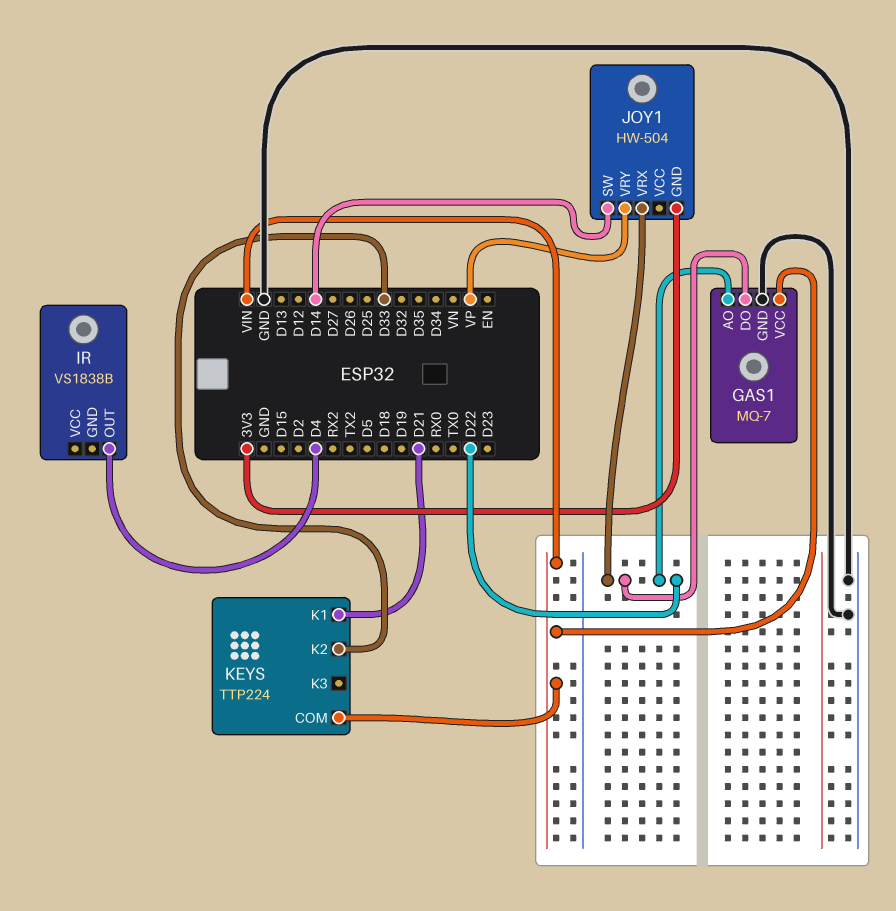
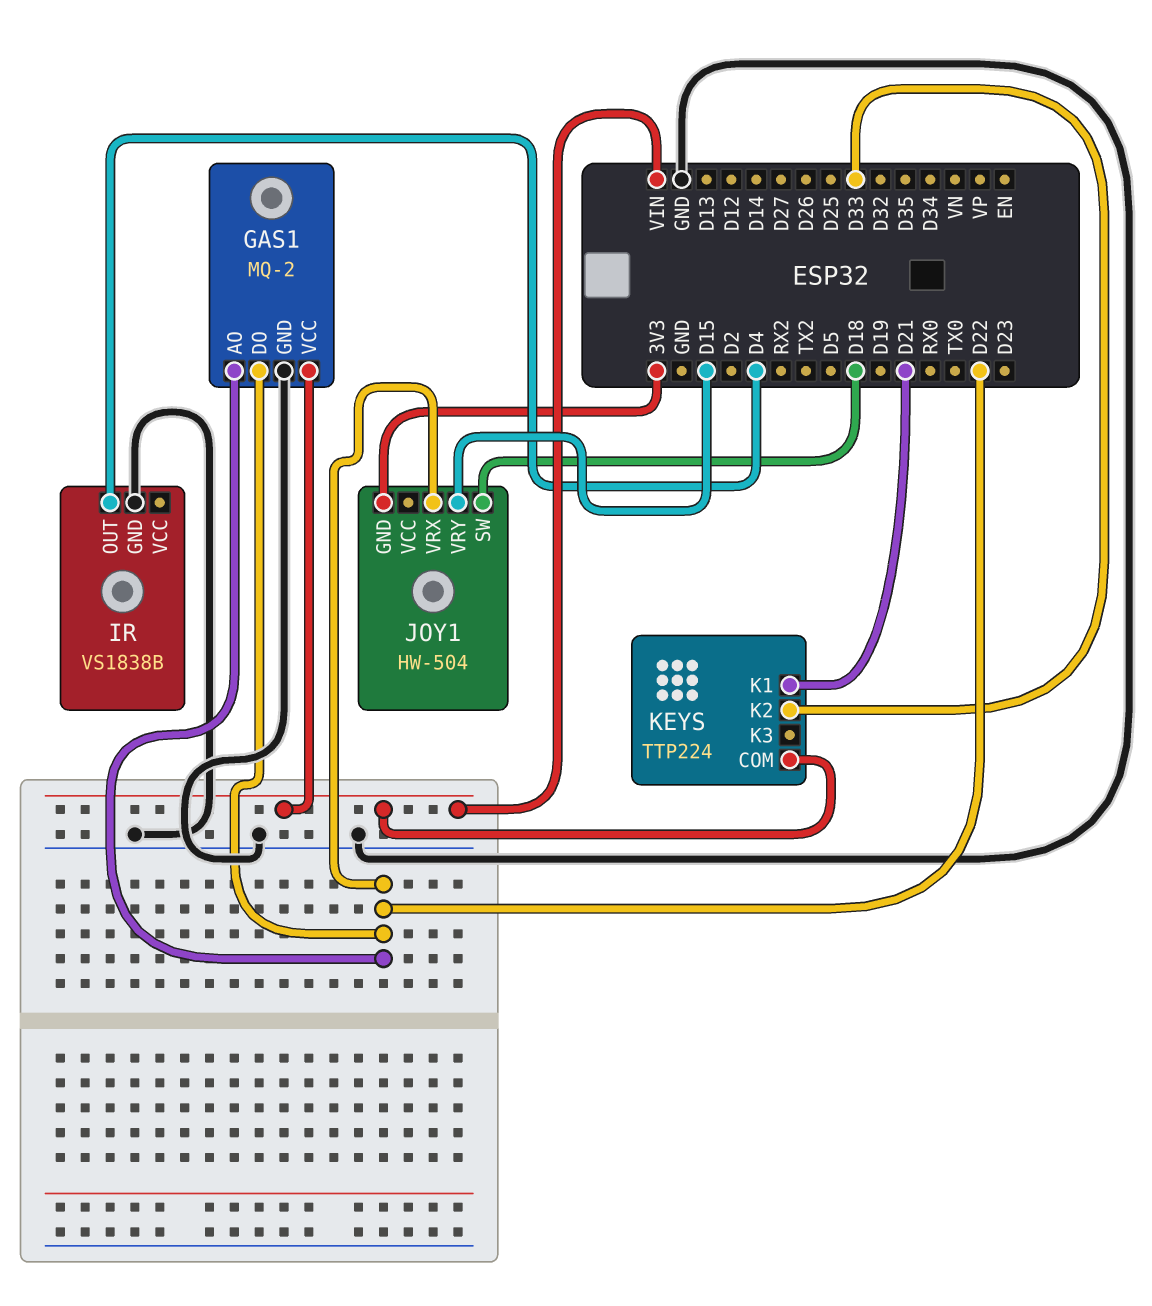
GAS1: MQ-7 -> MQ-2
IR pin GND: none -> GND
JOY1 pin SW: D14 -> D18
JOY1 pin VRY: VP -> D15

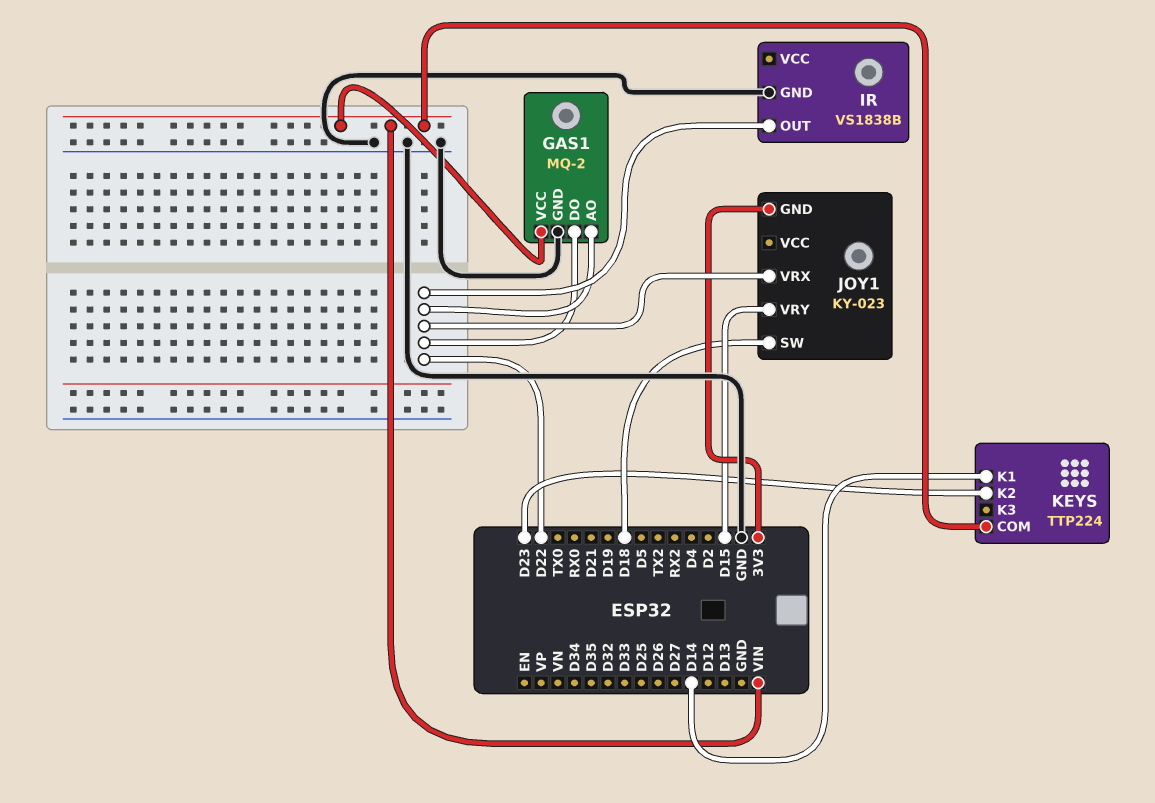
IR pin OUT: D4 -> D22
JOY1: HW-504 -> KY-023
KEYS pin K1: D21 -> D14
KEYS pin K2: D33 -> D23

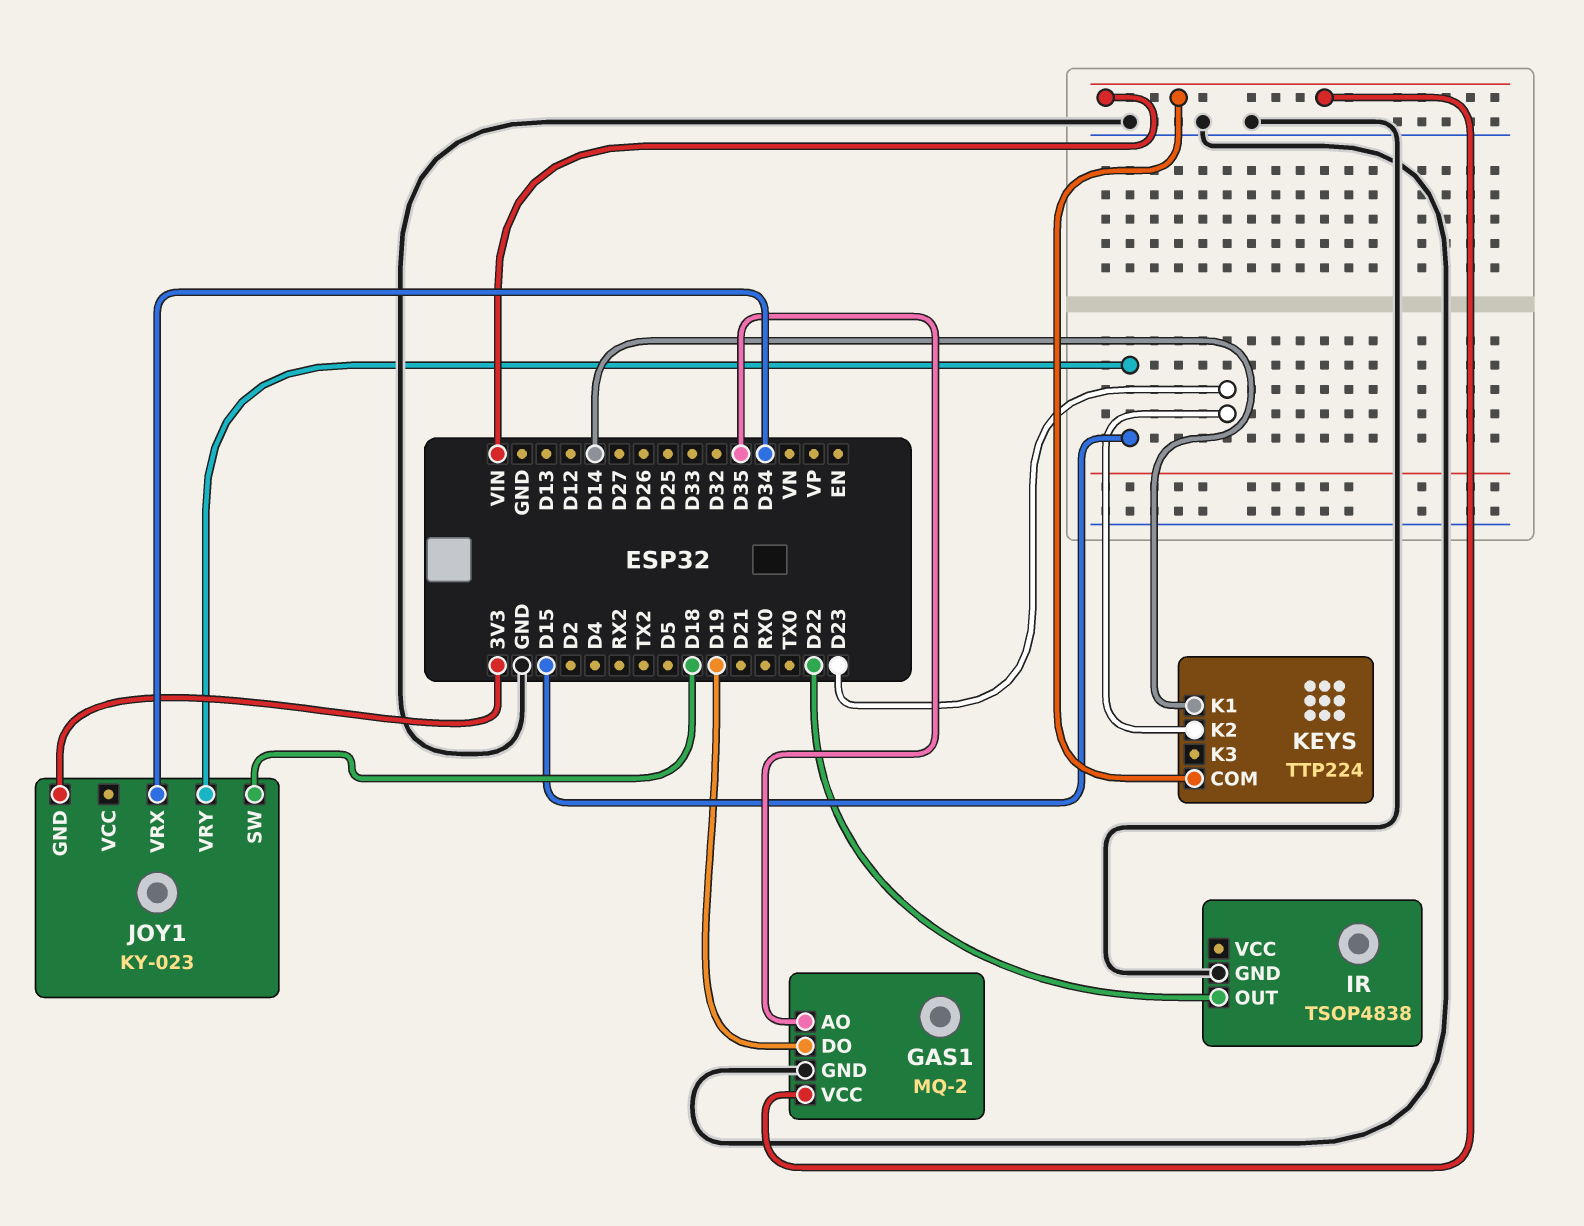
GAS1 pin AO: D22 -> D35
GAS1 pin DO: D22 -> D19
IR: VS1838B -> TSOP4838
JOY1 pin VRX: D22 -> D34

